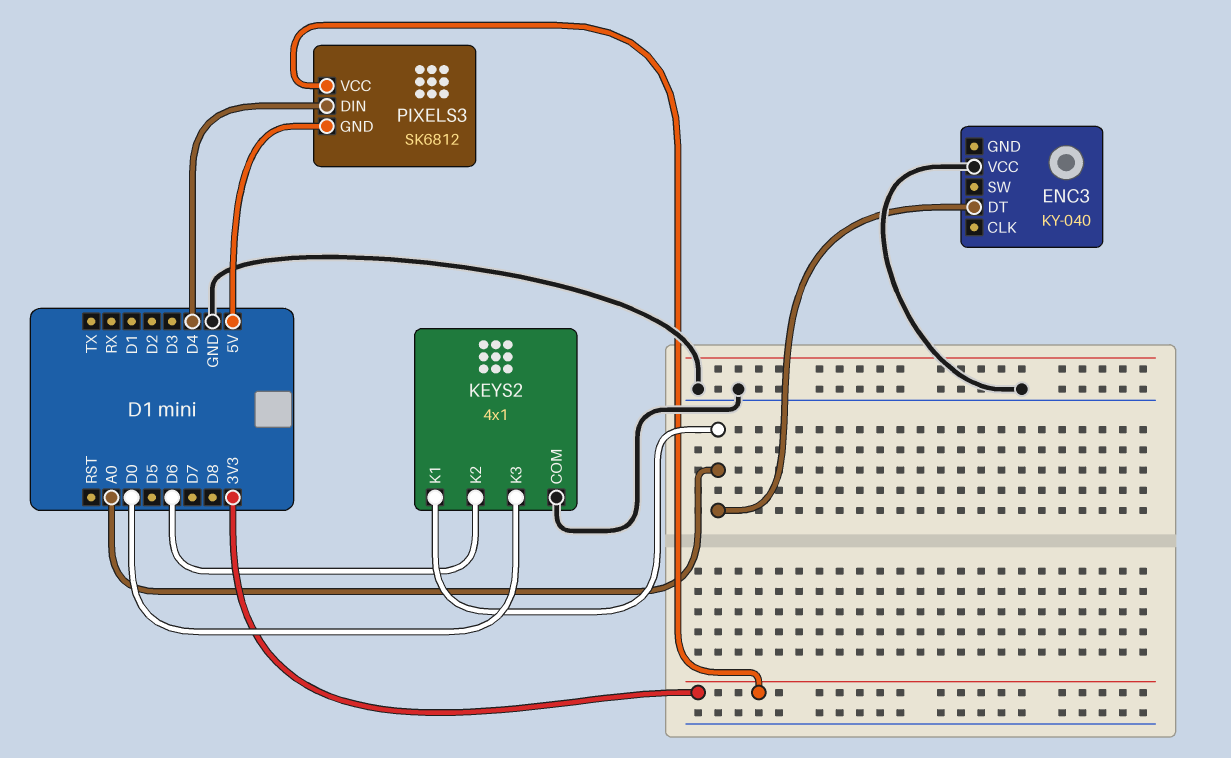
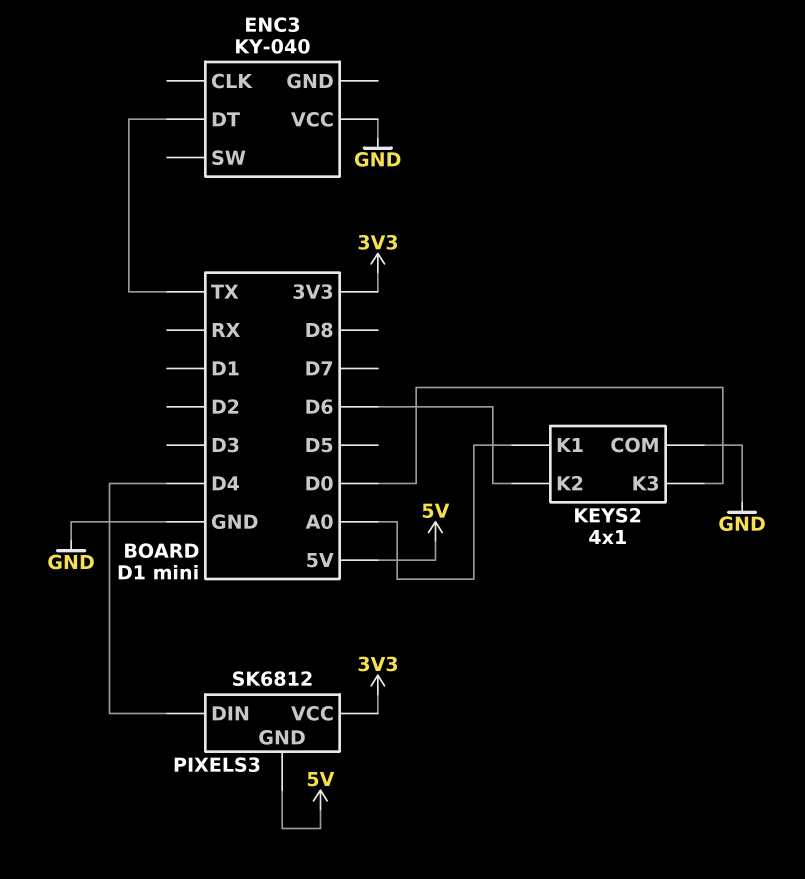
ENC3 pin DT: A0 -> TX

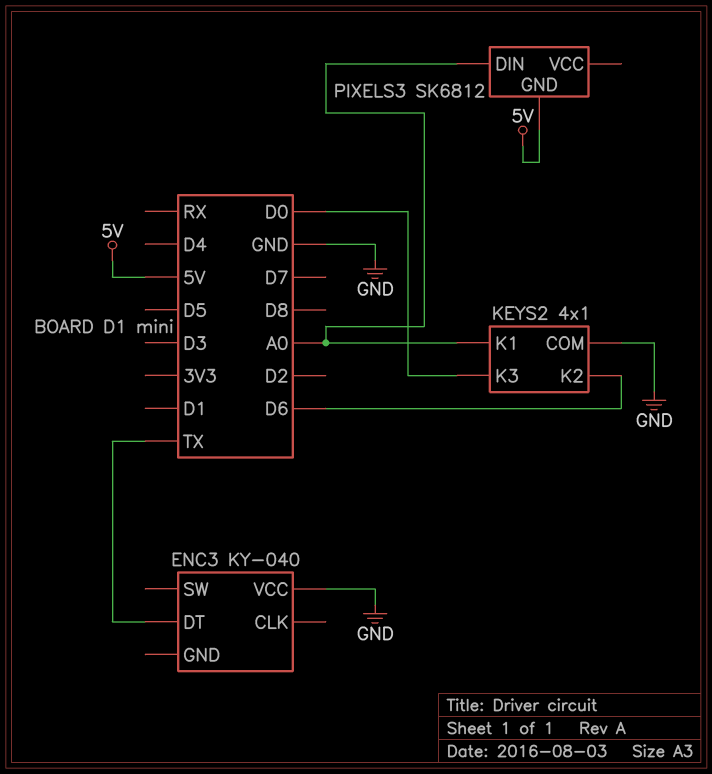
PIXELS3 pin DIN: D4 -> A0
PIXELS3 pin VCC: 3V3 -> none

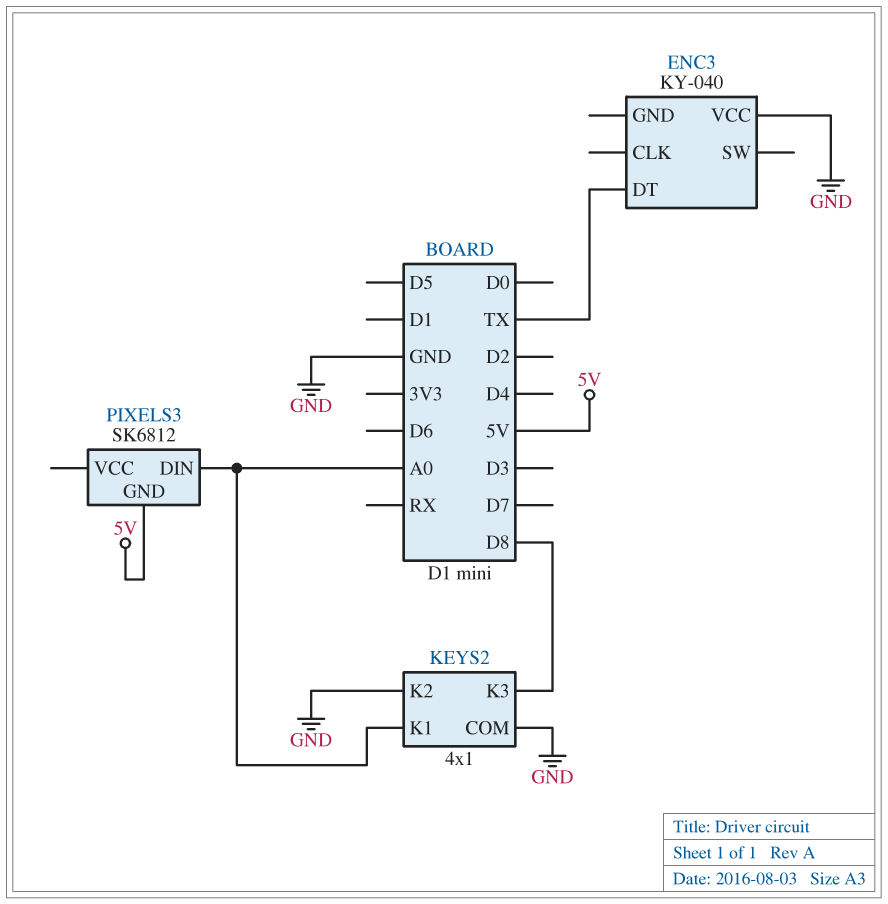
KEYS2 pin K2: D6 -> GND
KEYS2 pin K3: D0 -> D8

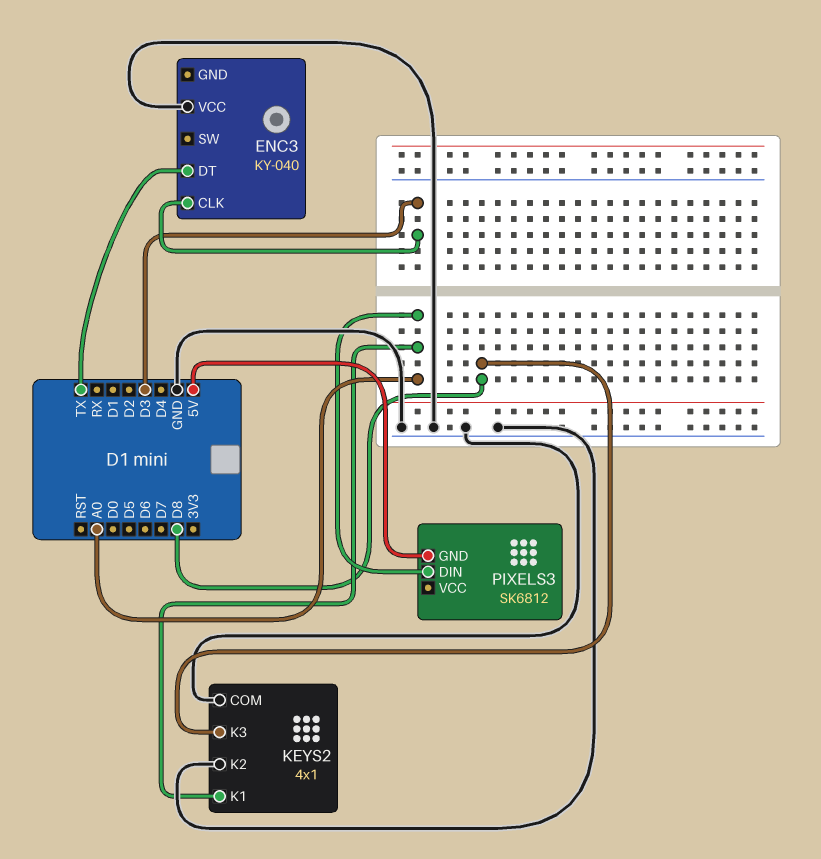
ENC3 pin CLK: none -> D3

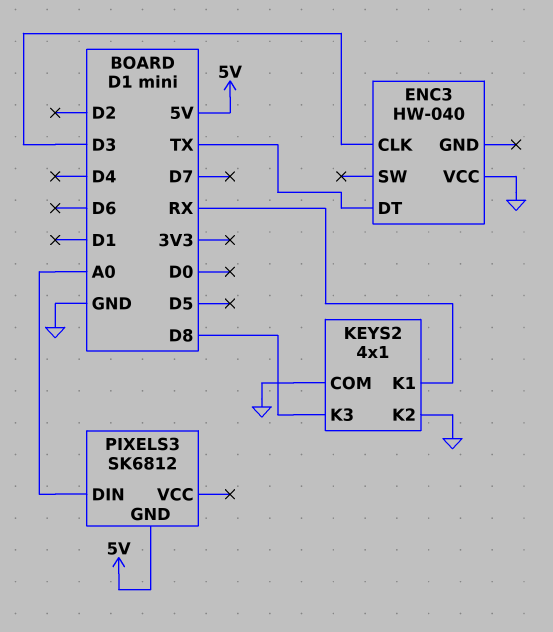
ENC3: KY-040 -> HW-040
KEYS2 pin K1: A0 -> RX

